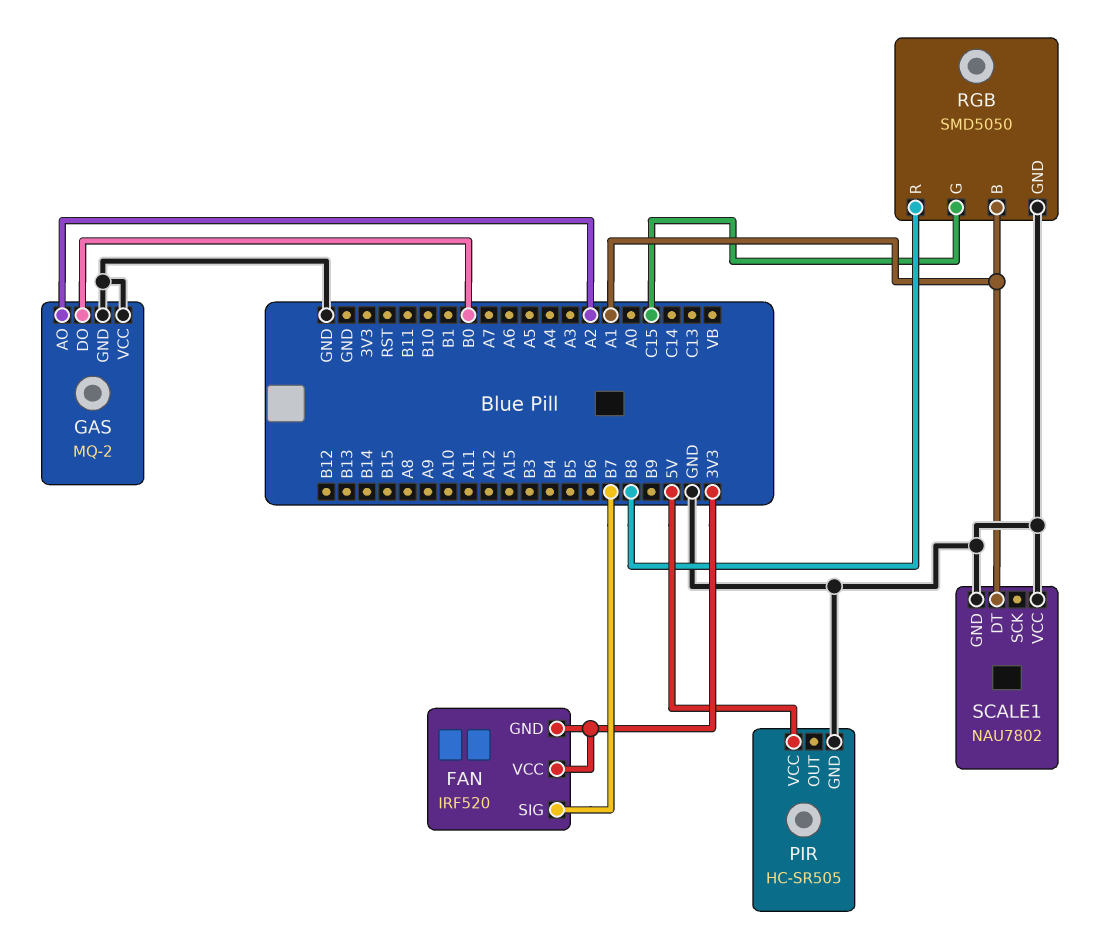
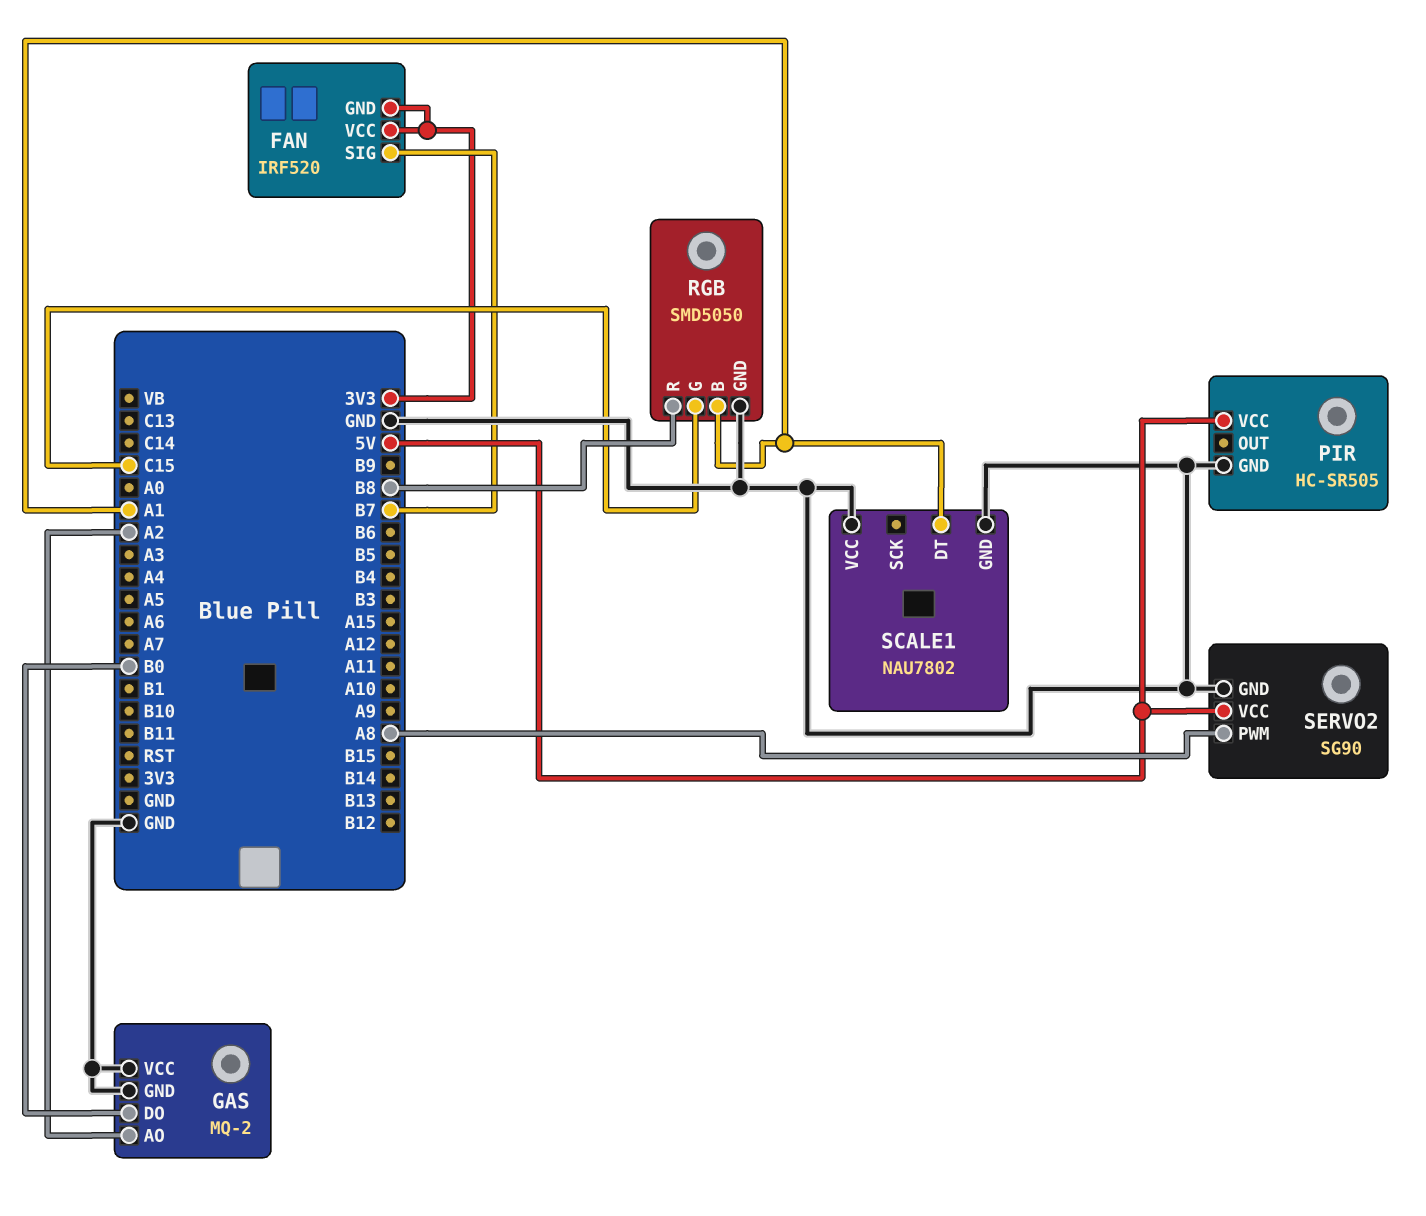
SERVO2: none -> SG90
SERVO2 pin GND: none -> GND
SERVO2 pin PWM: none -> A8
SERVO2 pin VCC: none -> 5V

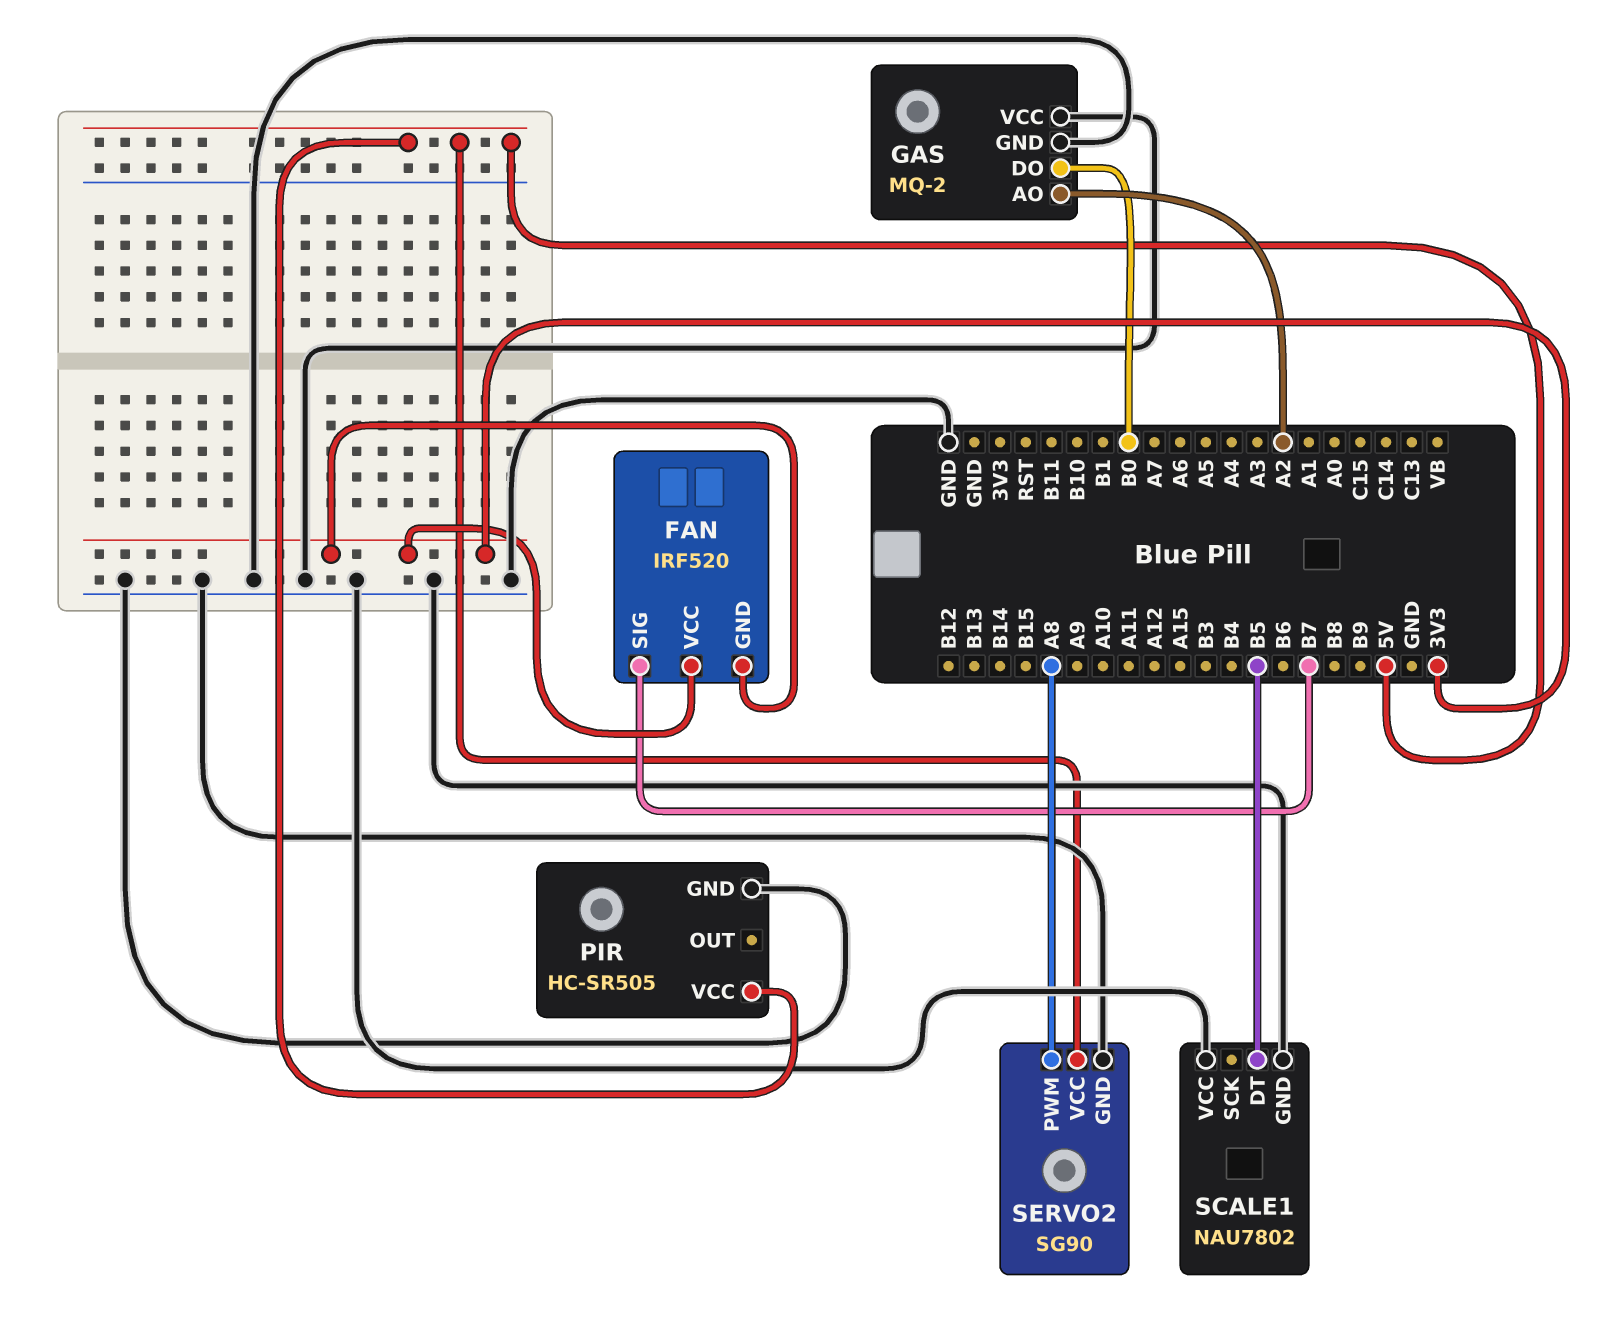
RGB: SMD5050 -> none
RGB pin B: A1 -> none
RGB pin G: C15 -> none
RGB pin GND: GND -> none
RGB pin R: B8 -> none
SCALE1 pin DT: A1 -> B5

